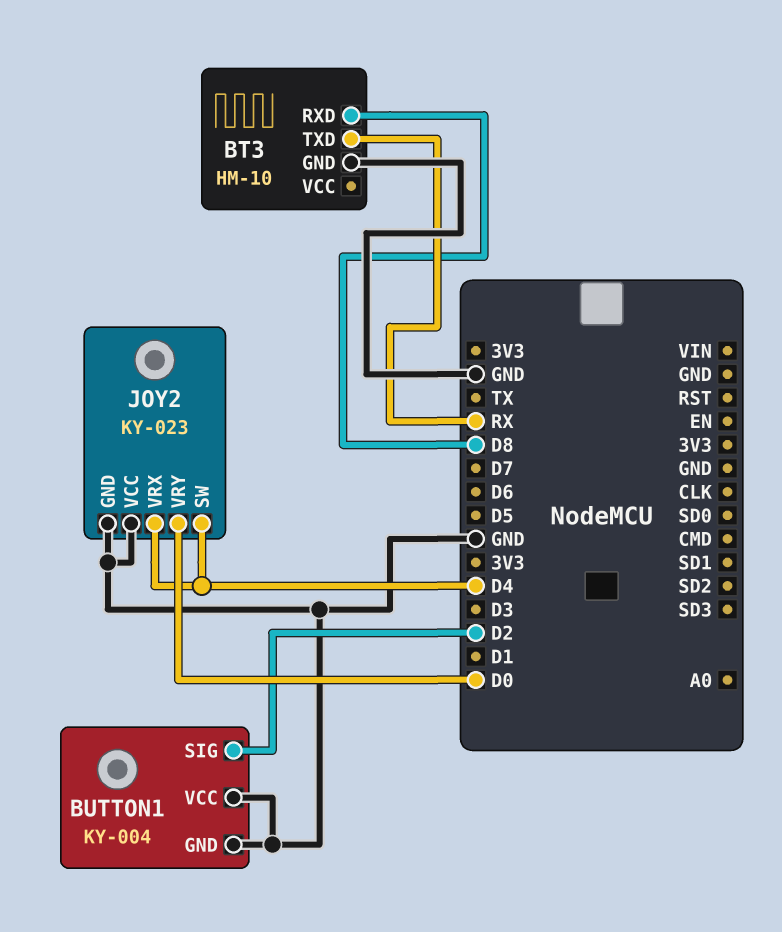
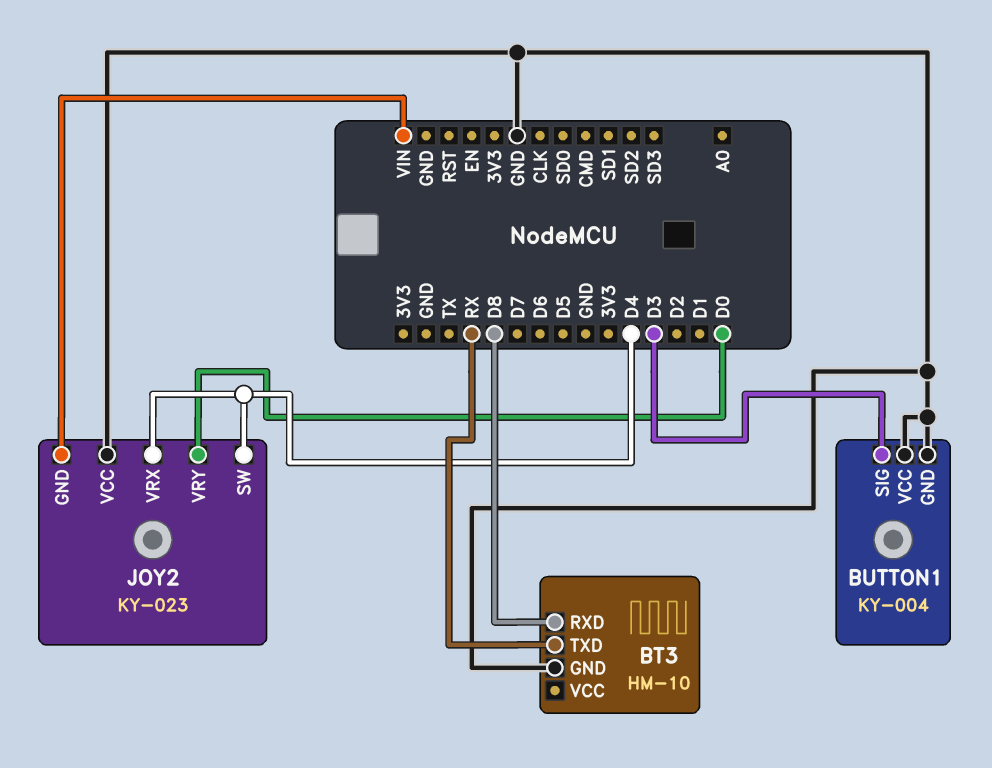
BUTTON1 pin SIG: D2 -> D3
JOY2 pin GND: GND -> VIN

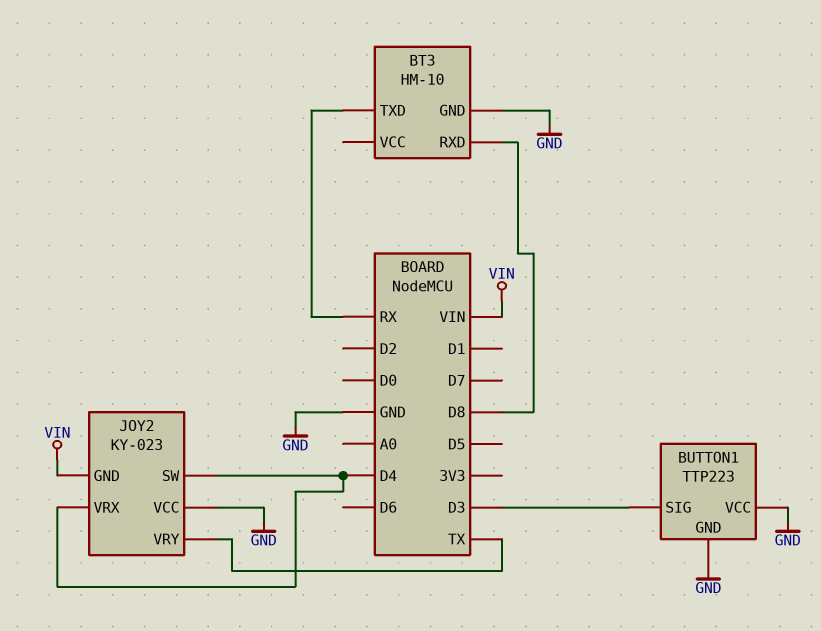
BUTTON1: KY-004 -> TTP223
JOY2 pin VRY: D0 -> TX

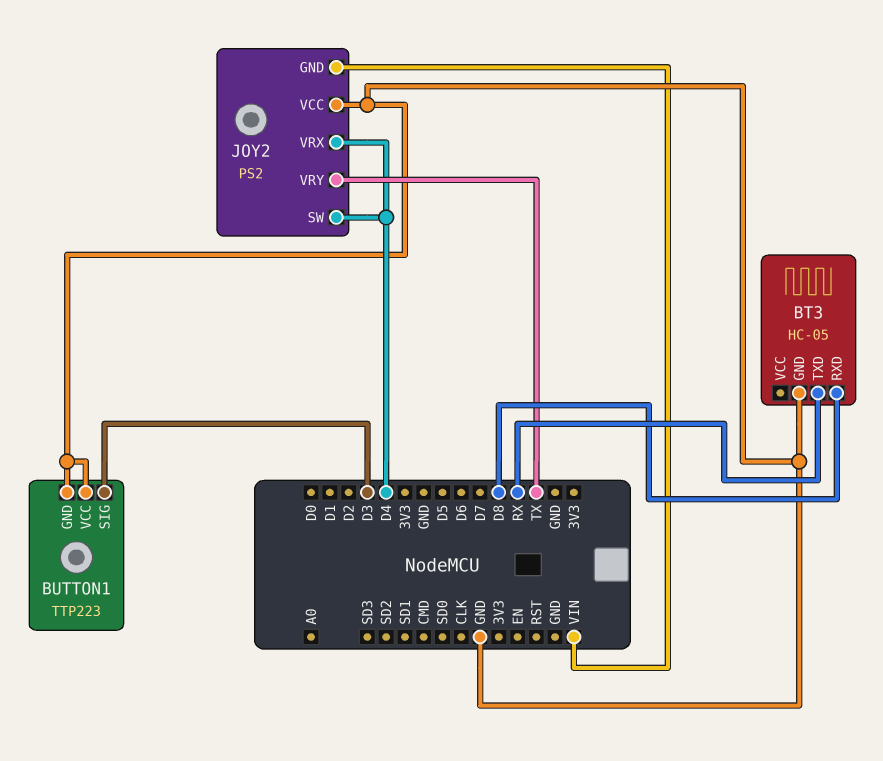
BT3: HM-10 -> HC-05
JOY2: KY-023 -> PS2

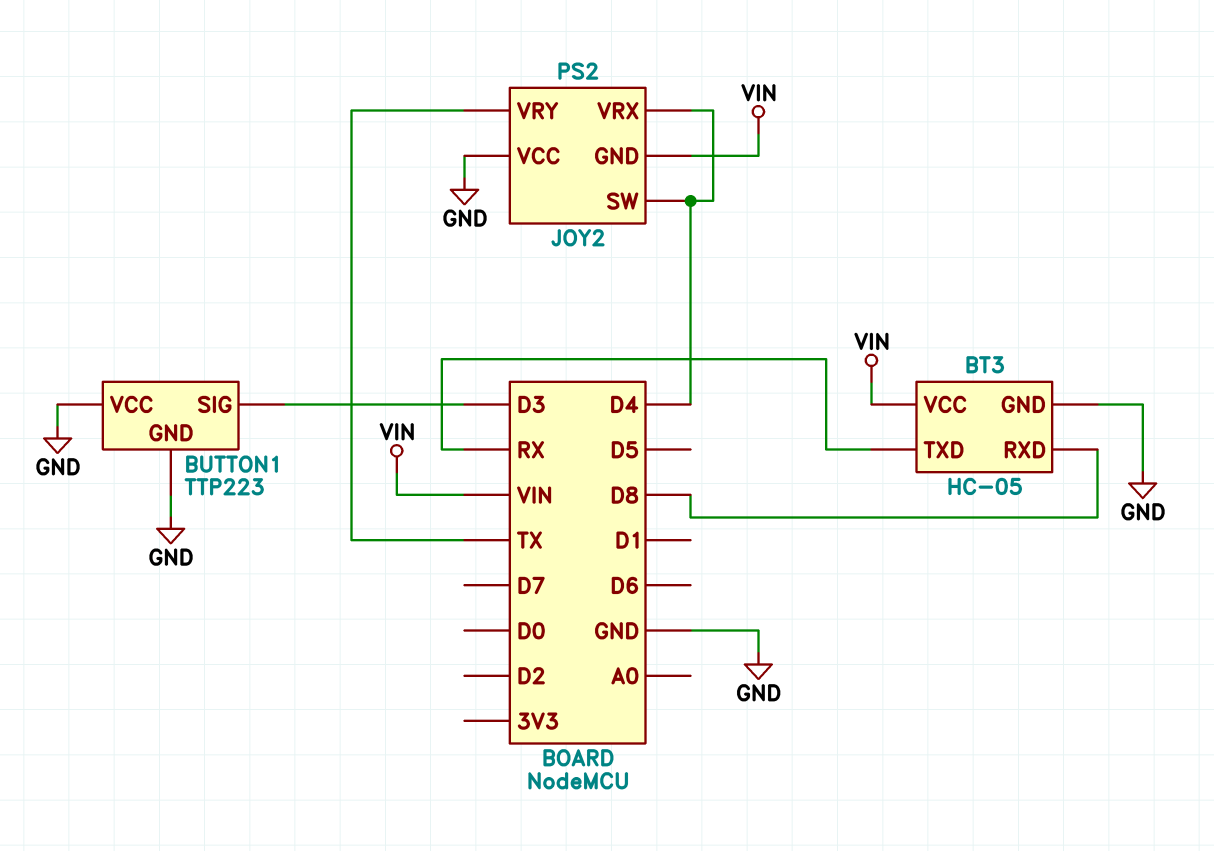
BT3 pin VCC: none -> VIN

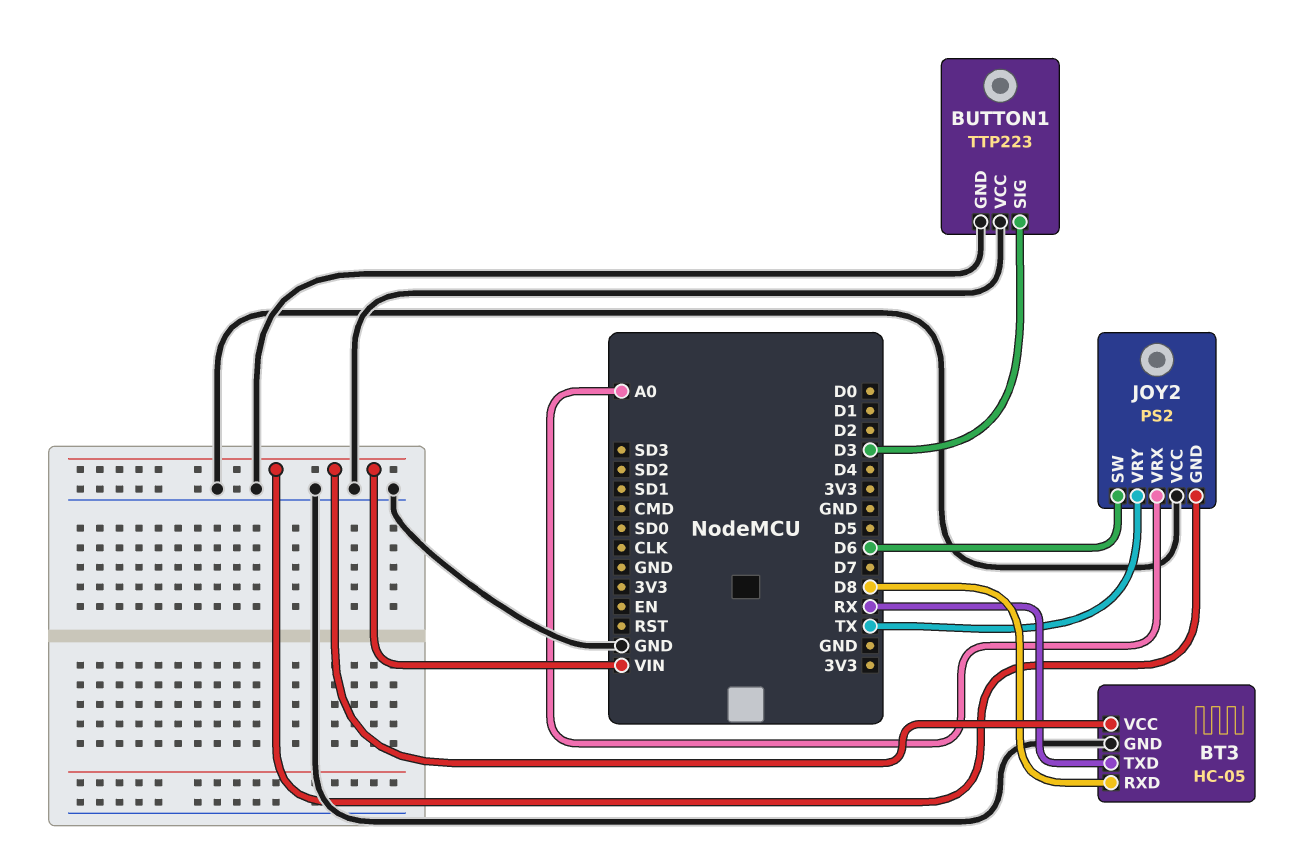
JOY2 pin SW: D4 -> D6
JOY2 pin VRX: D4 -> A0

